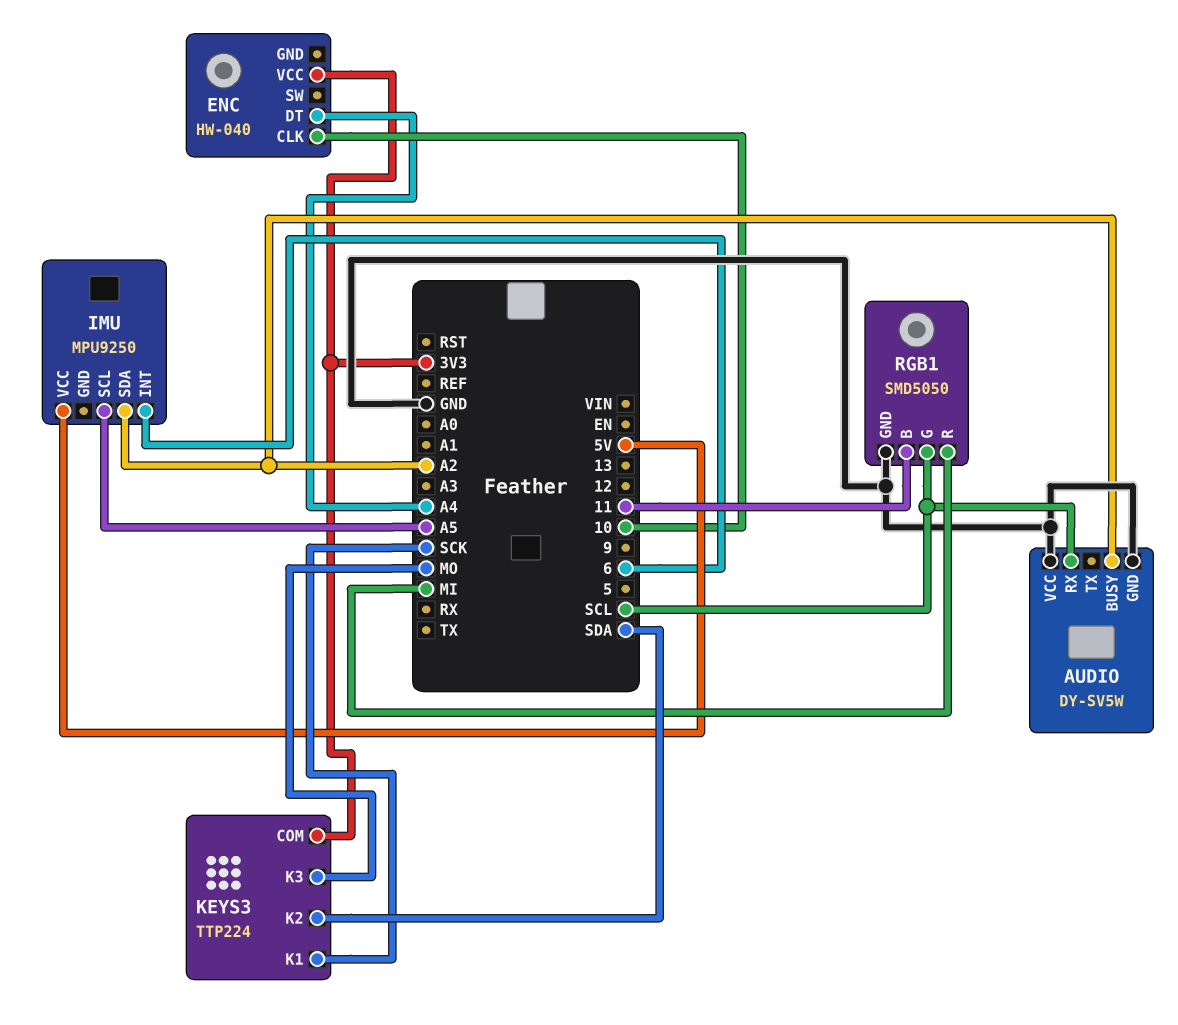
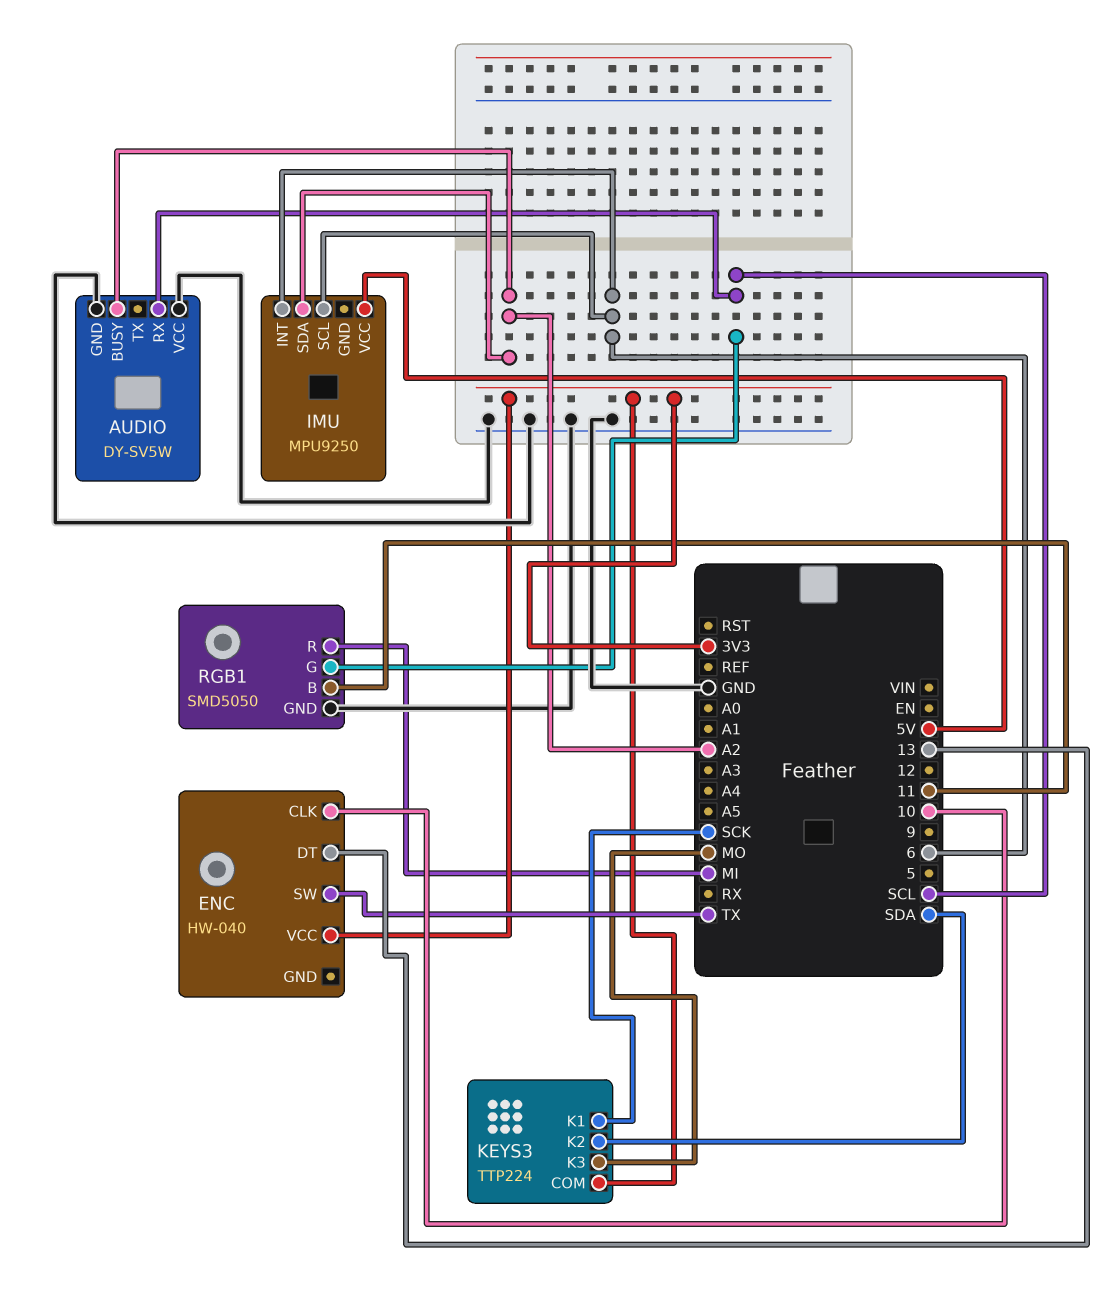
ENC pin DT: A4 -> 13
ENC pin SW: none -> TX
IMU pin SCL: A5 -> 6

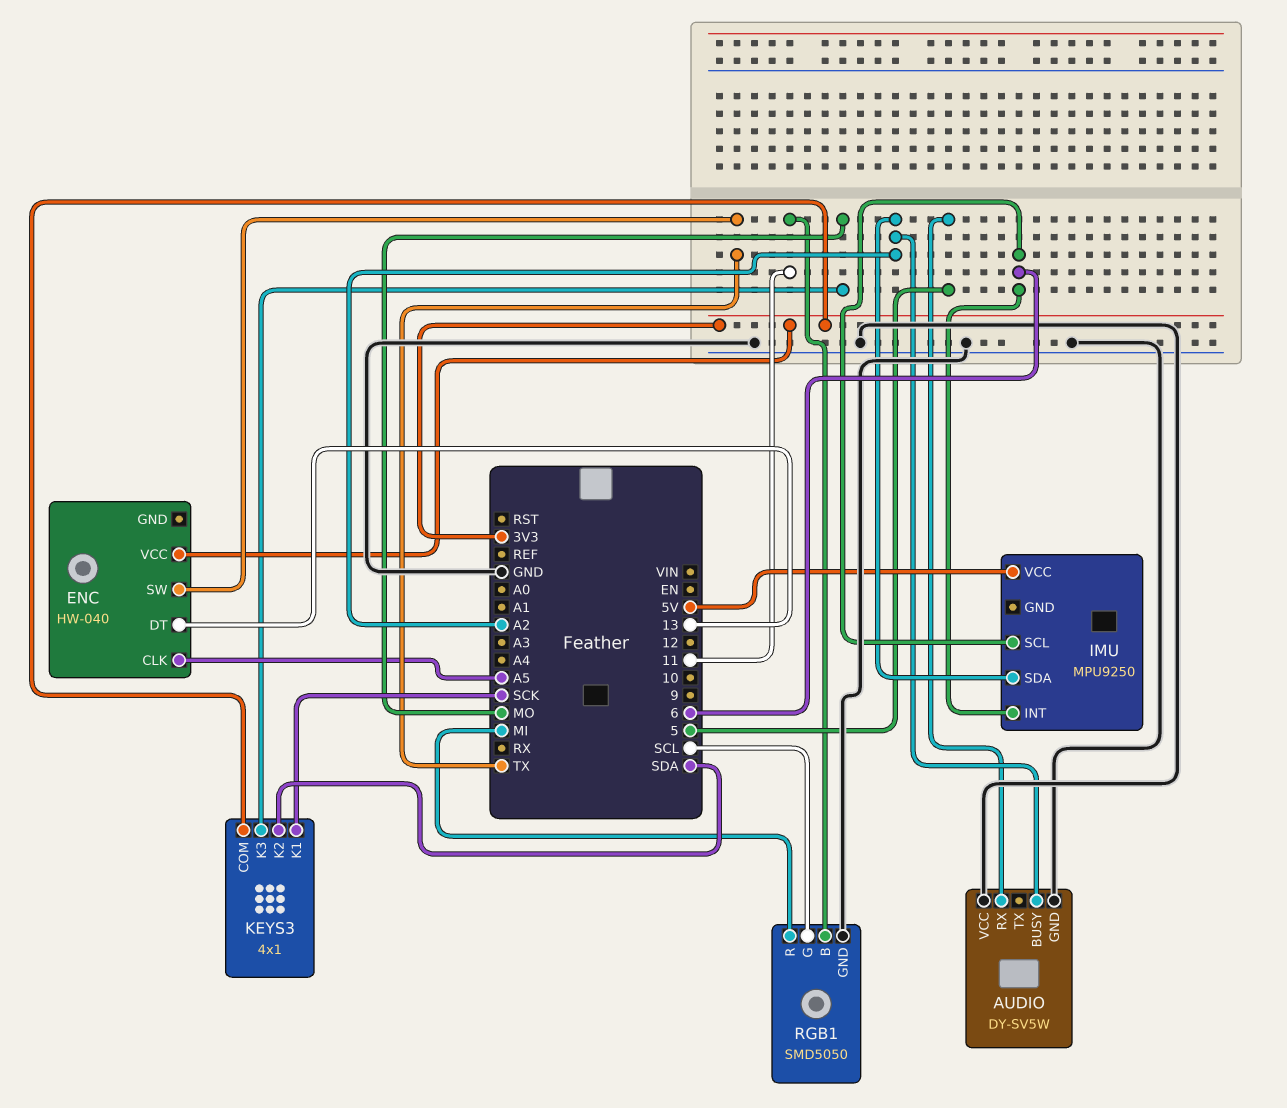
AUDIO pin RX: SCL -> 5
ENC pin CLK: 10 -> A5
KEYS3: TTP224 -> 4x1

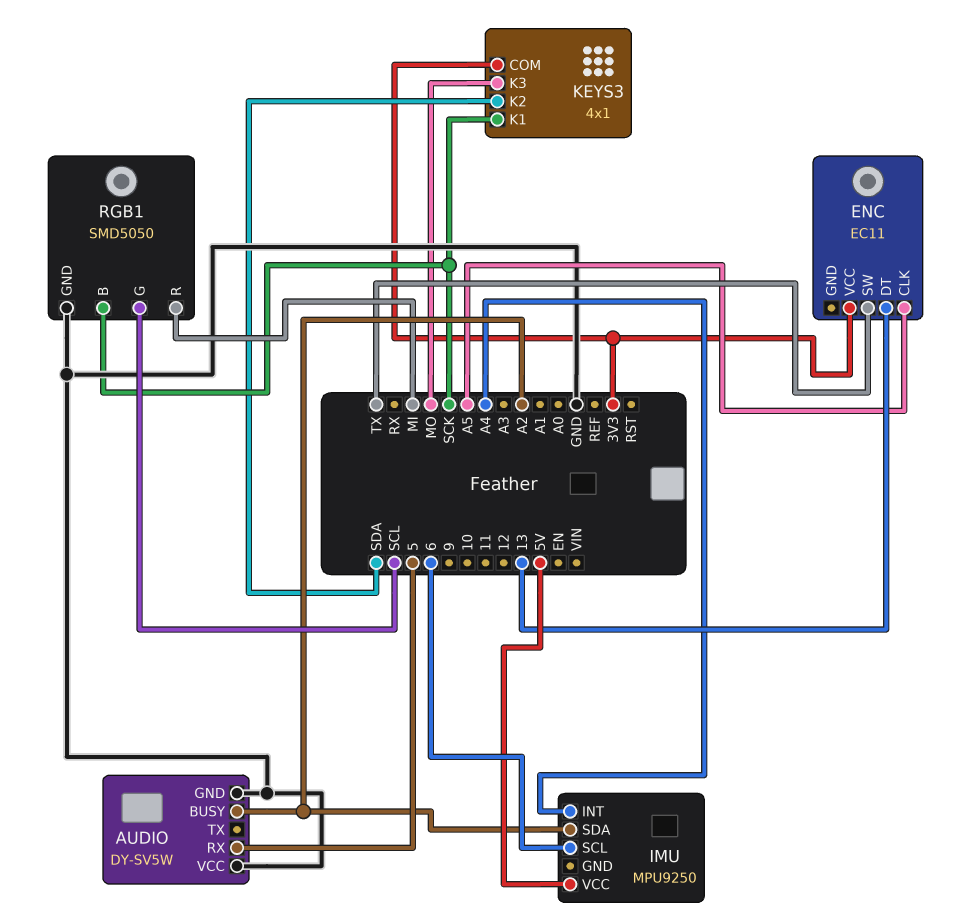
ENC: HW-040 -> EC11
IMU pin INT: 6 -> A4
RGB1 pin B: 11 -> SCK

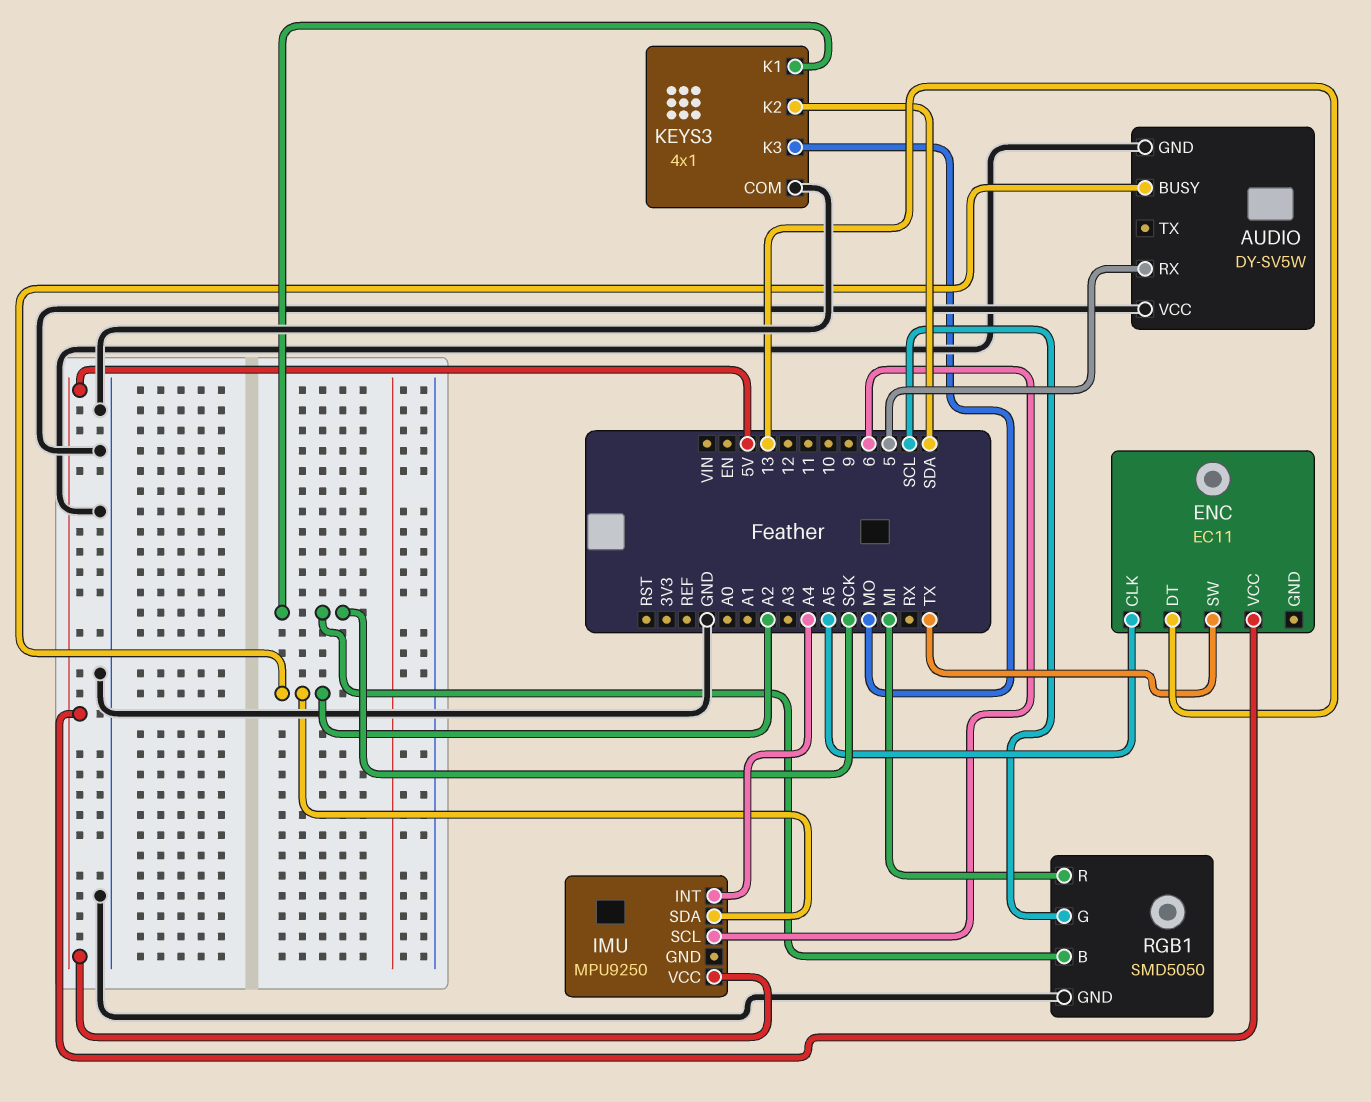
ENC pin VCC: 3V3 -> 5V
KEYS3 pin COM: 3V3 -> GND

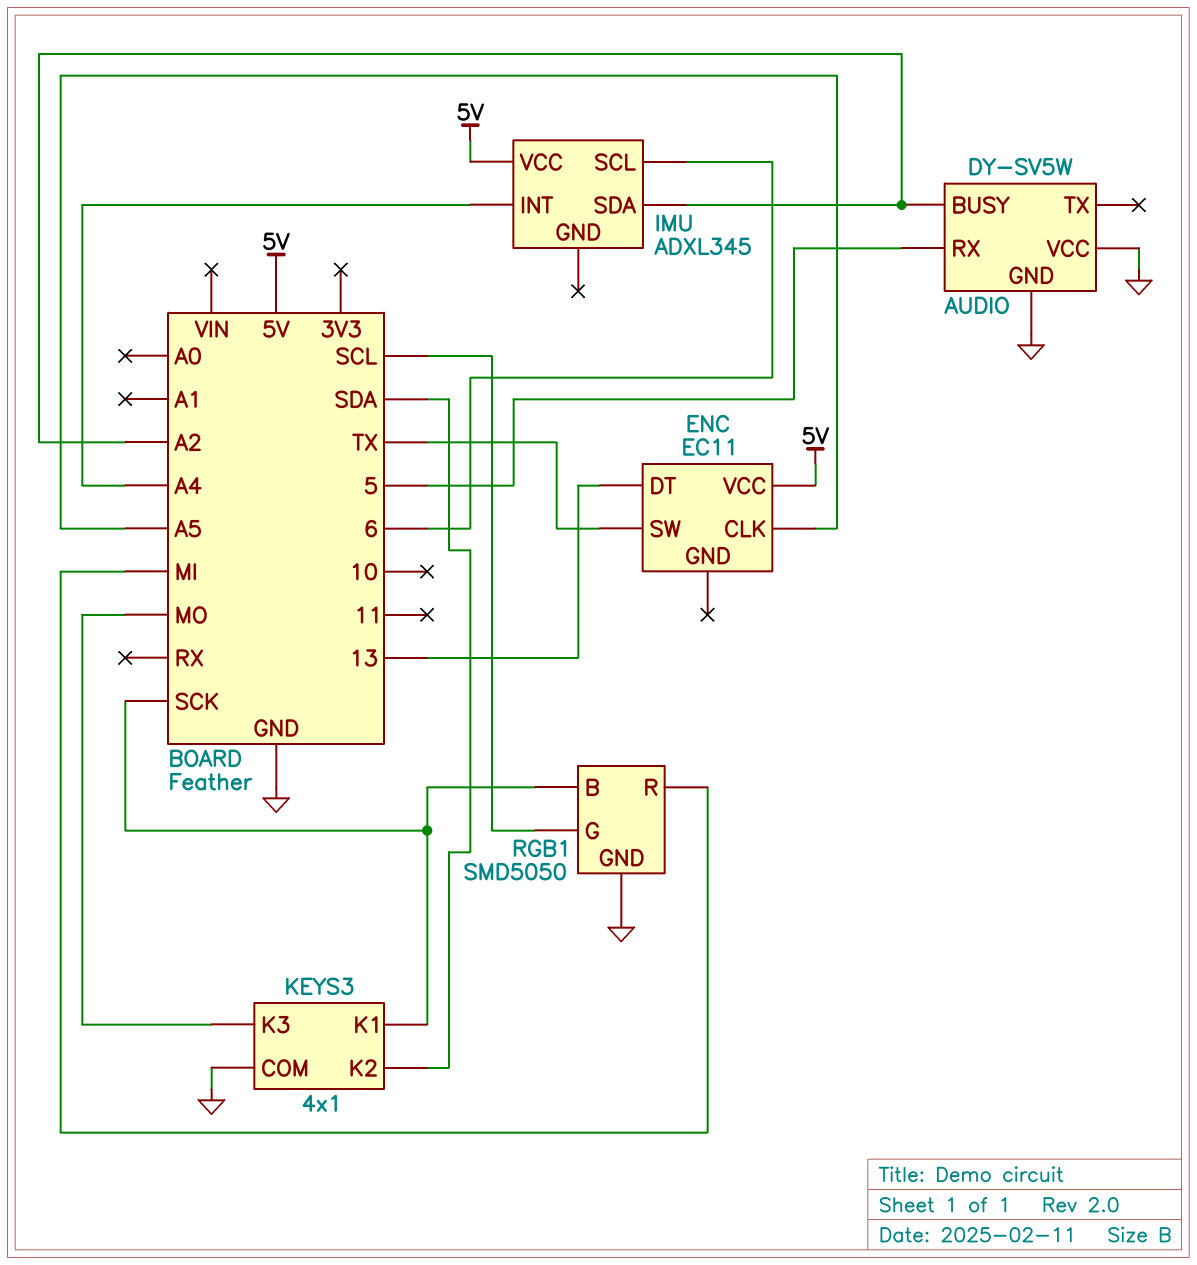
IMU: MPU9250 -> ADXL345

